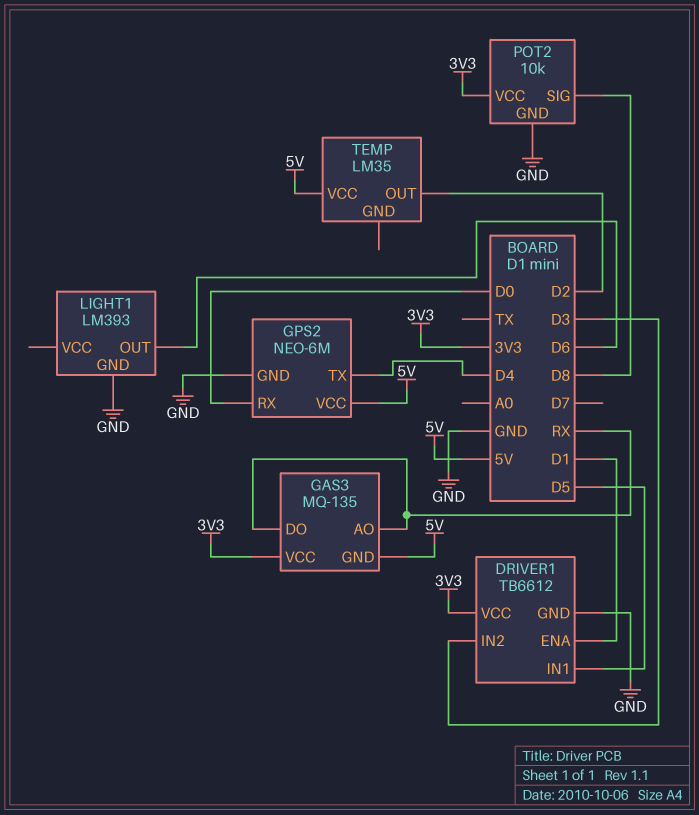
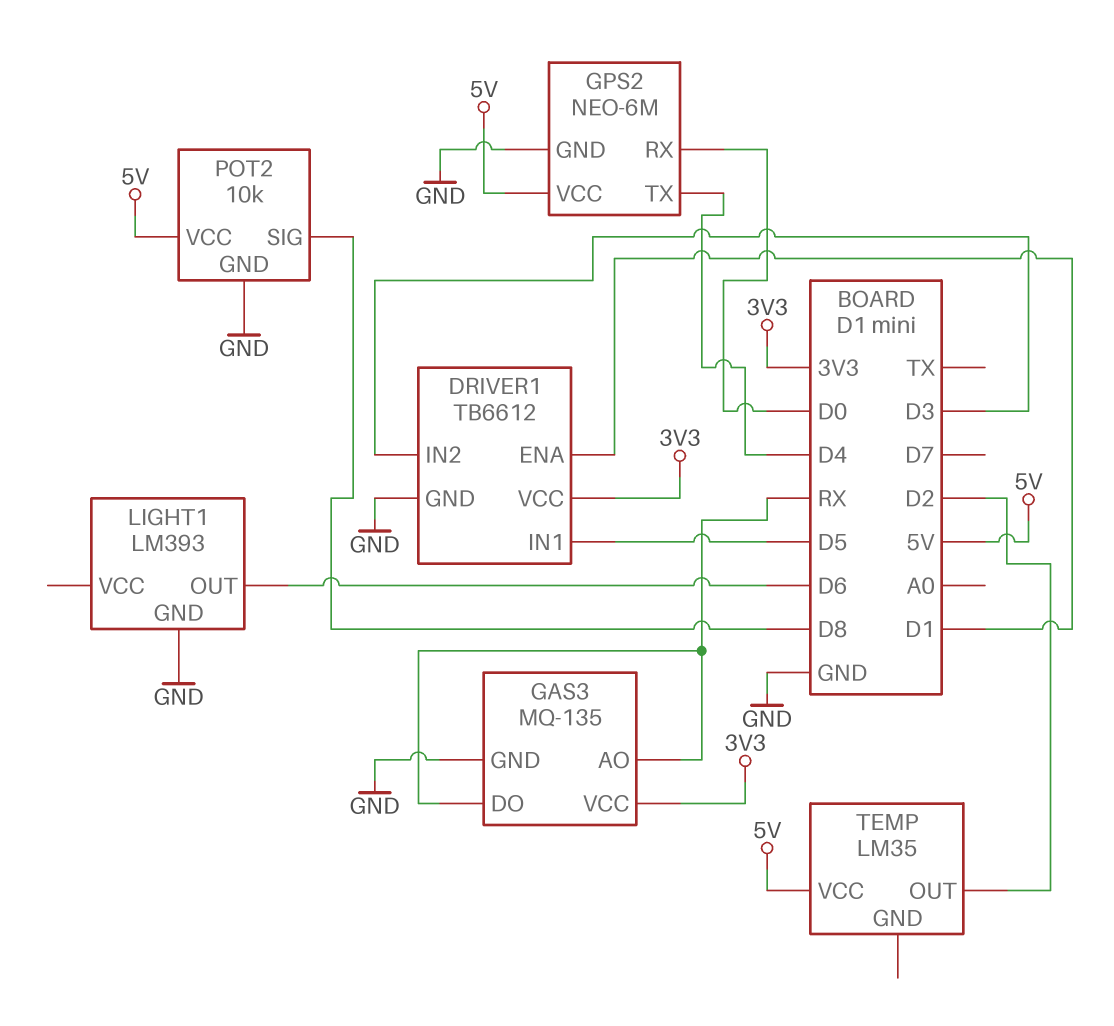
GAS3 pin GND: 5V -> GND
POT2 pin VCC: 3V3 -> 5V

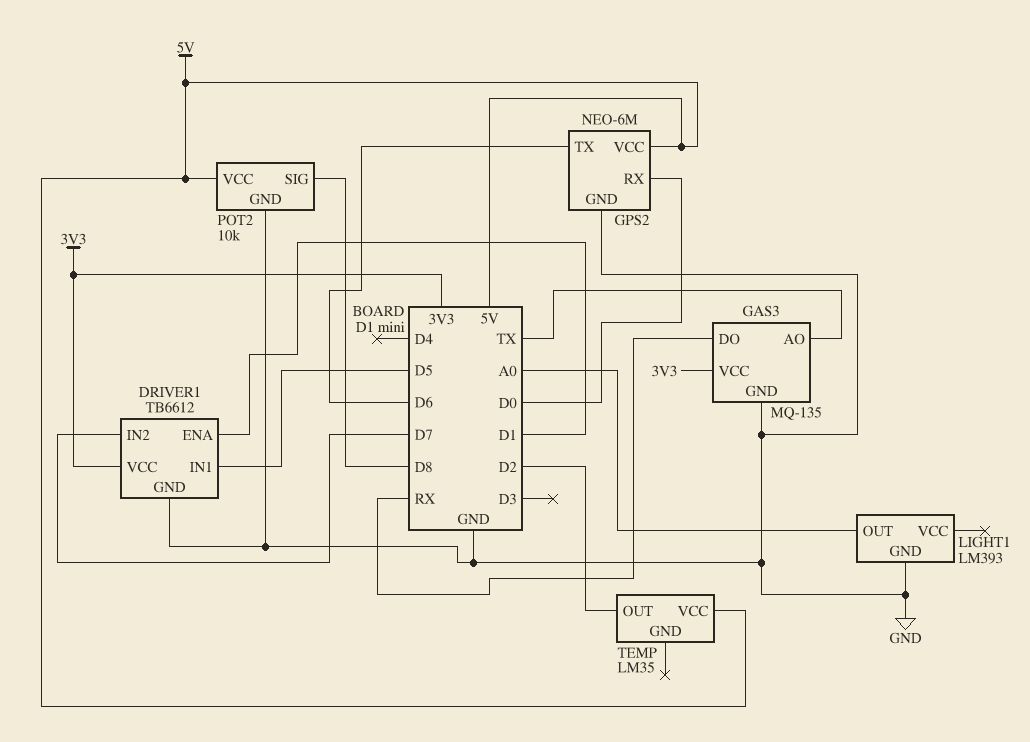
DRIVER1 pin IN2: D3 -> D7
GAS3 pin AO: RX -> TX
GPS2 pin TX: D4 -> D6
LIGHT1 pin OUT: D6 -> A0

